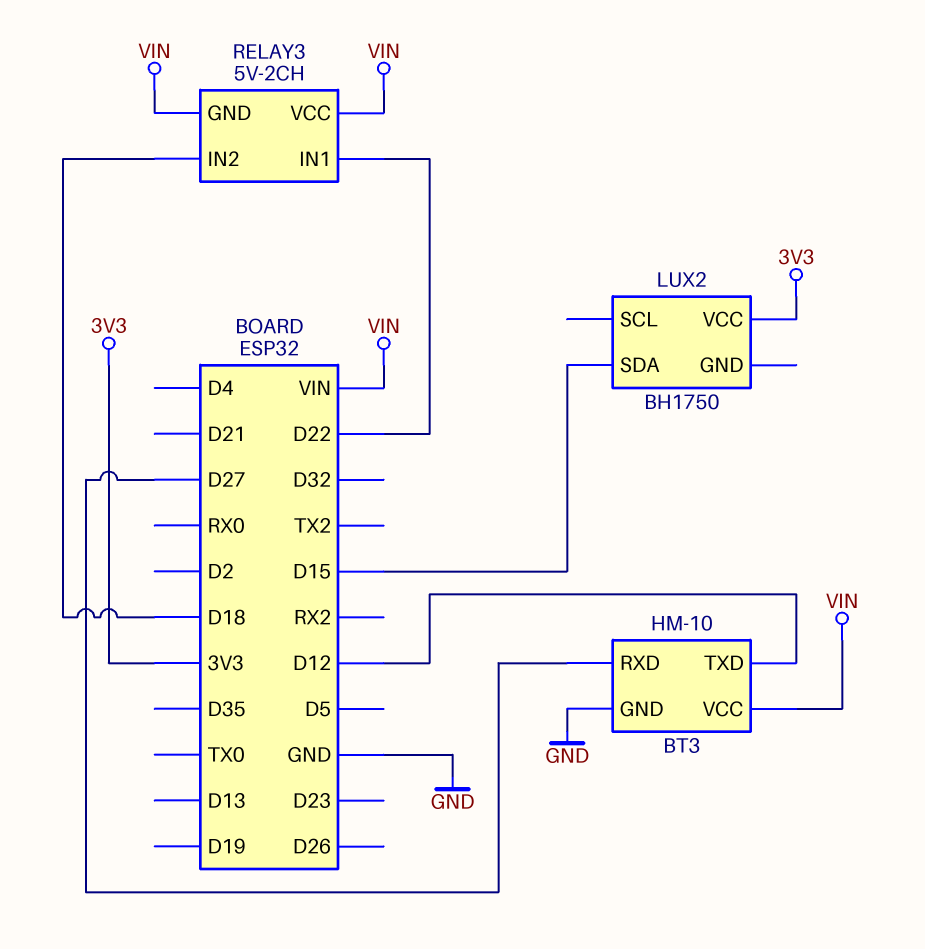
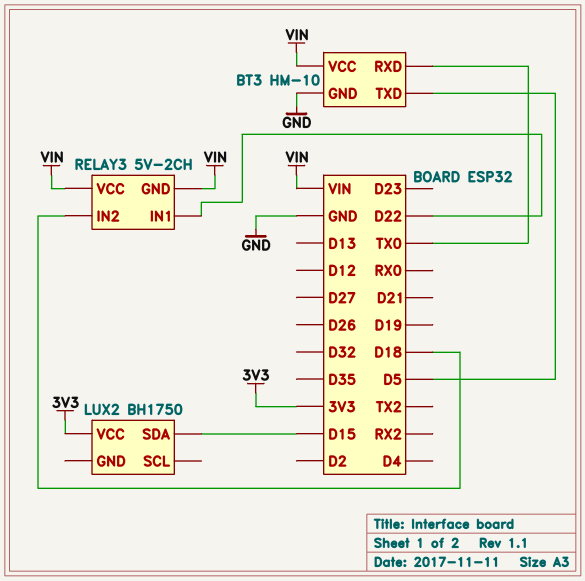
BT3 pin RXD: D27 -> TX0
BT3 pin TXD: D12 -> D5

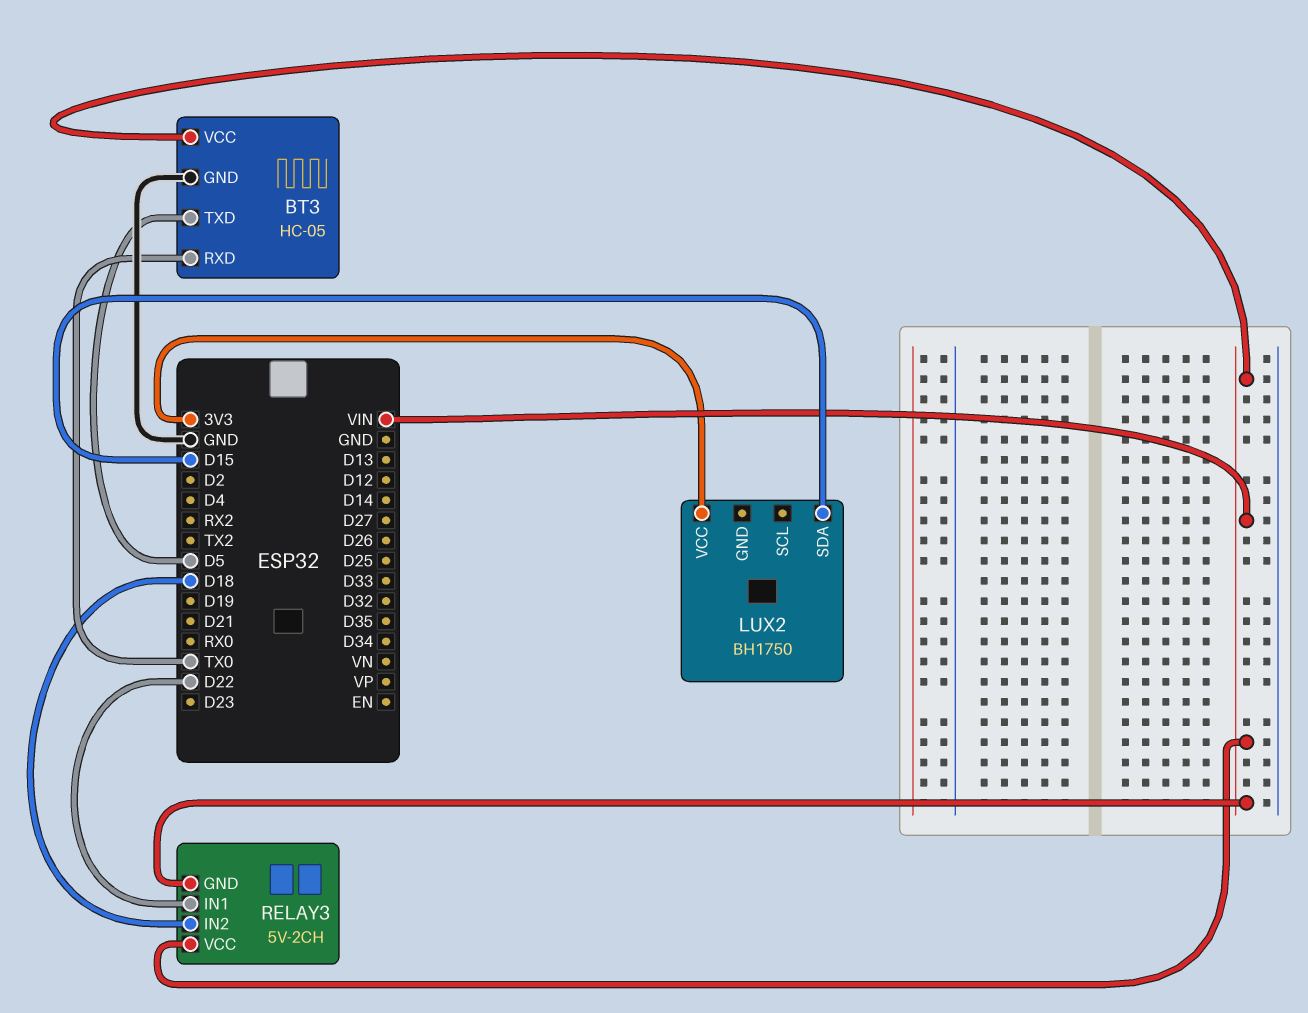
BT3: HM-10 -> HC-05

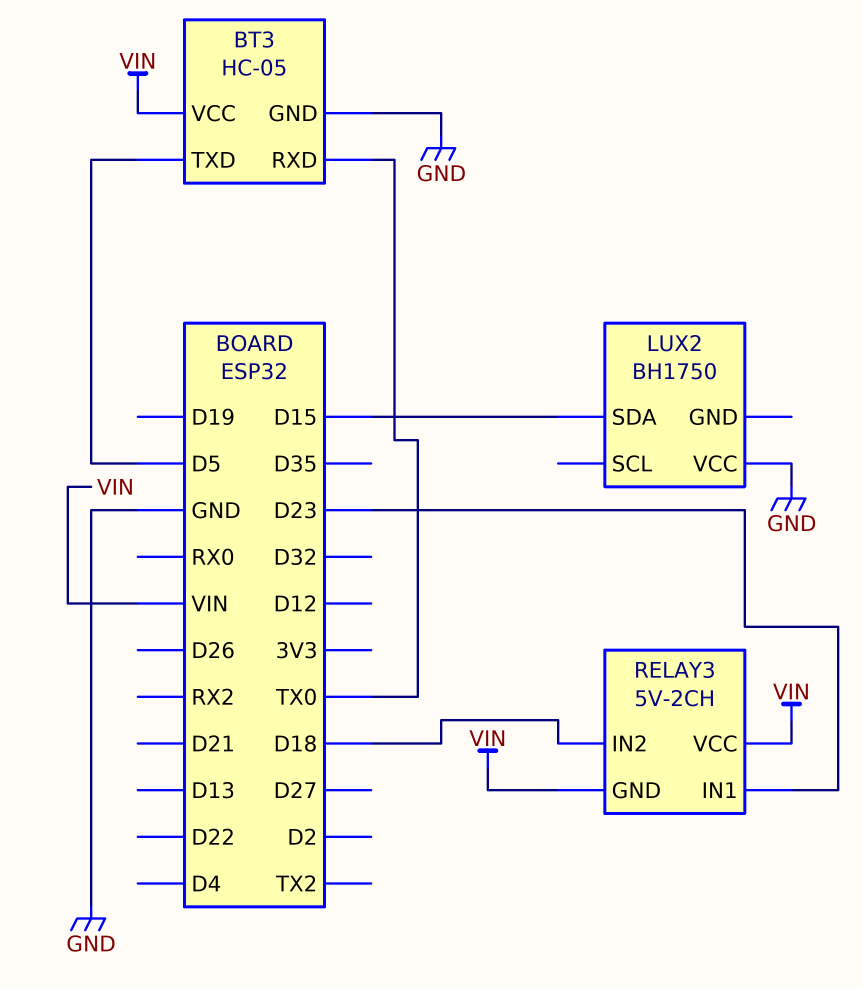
LUX2 pin VCC: 3V3 -> GND
RELAY3 pin IN1: D22 -> D23

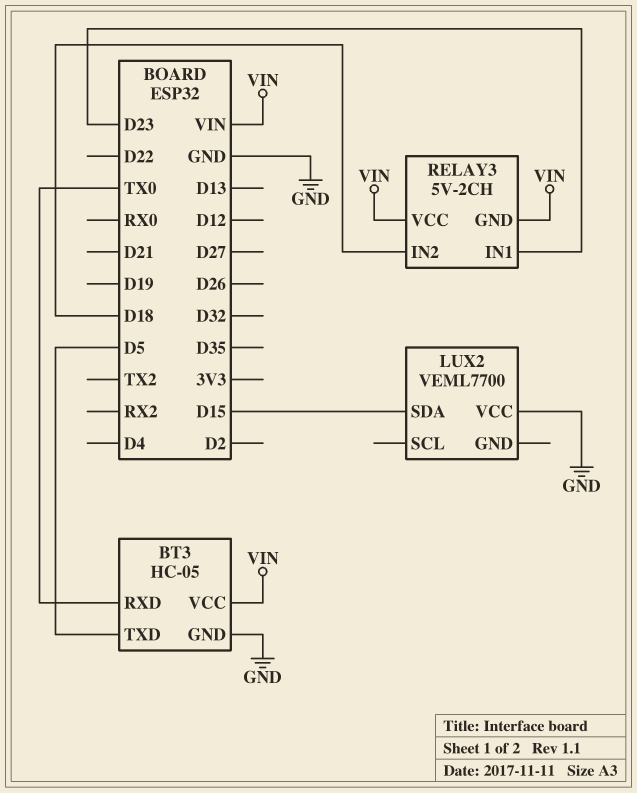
LUX2: BH1750 -> VEML7700

